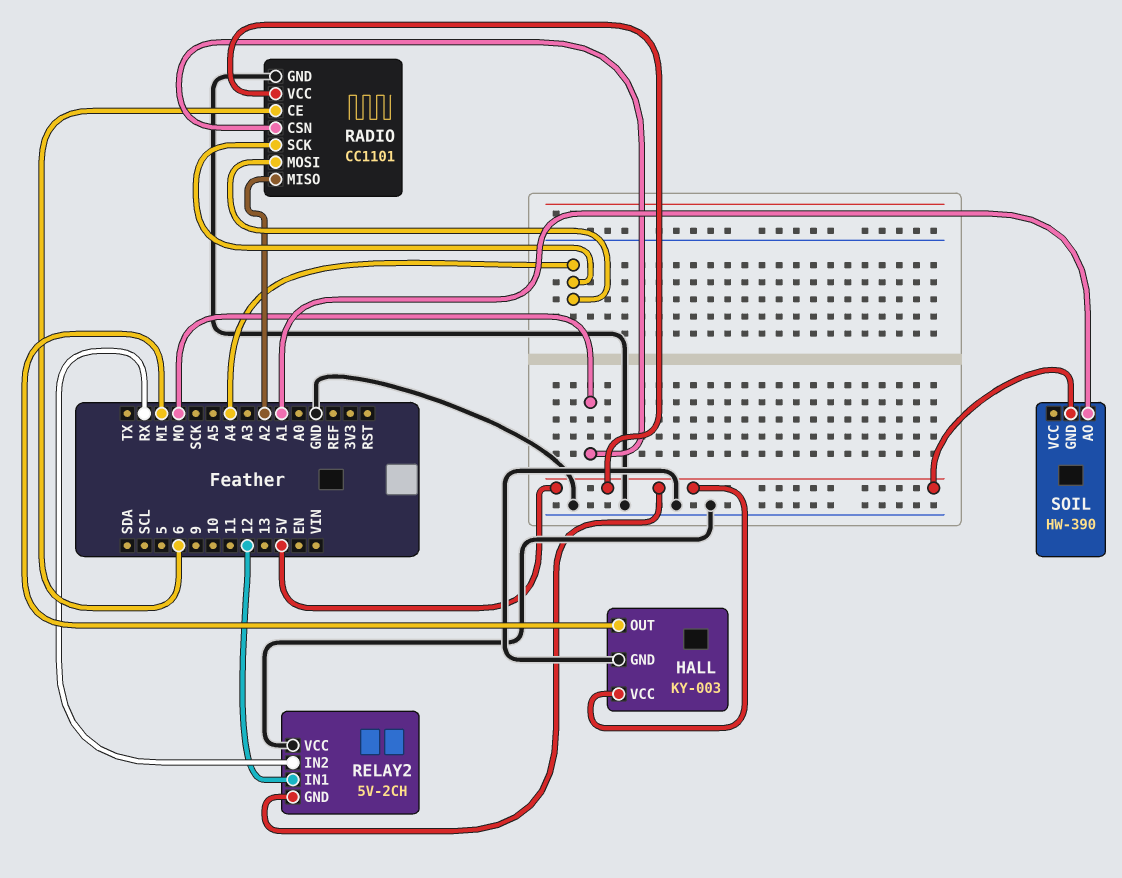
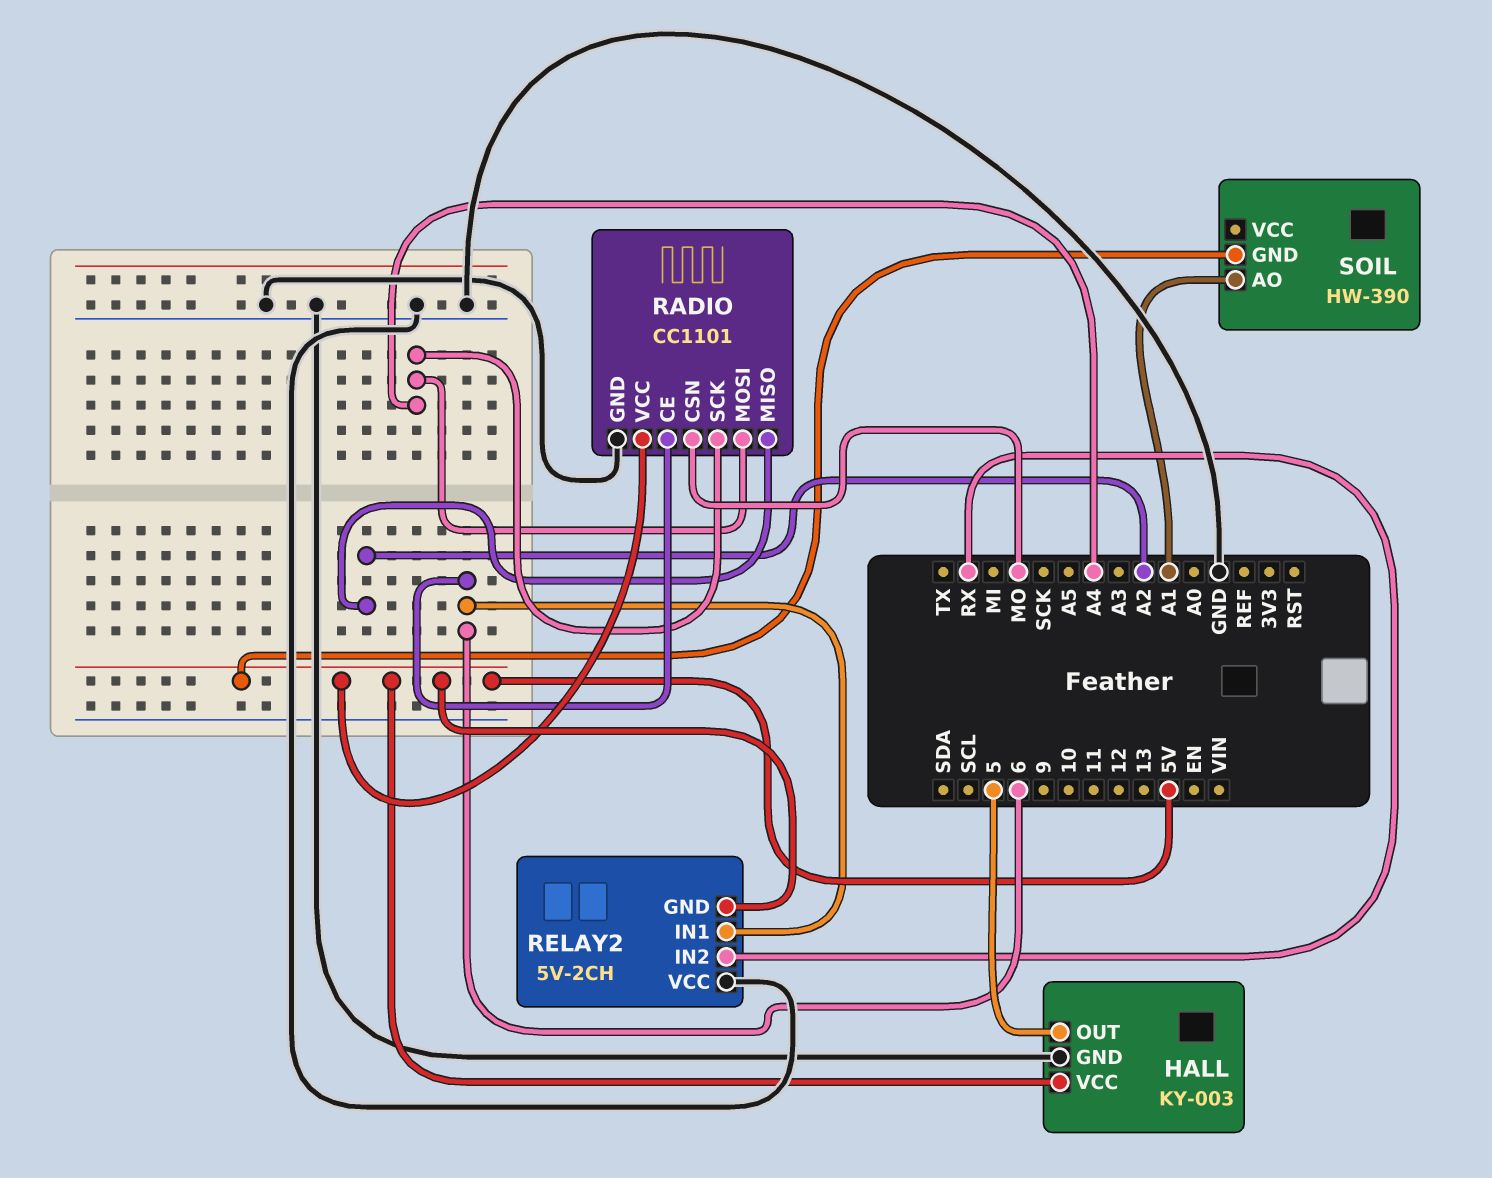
HALL pin OUT: MI -> 5
RELAY2 pin IN1: 12 -> 6

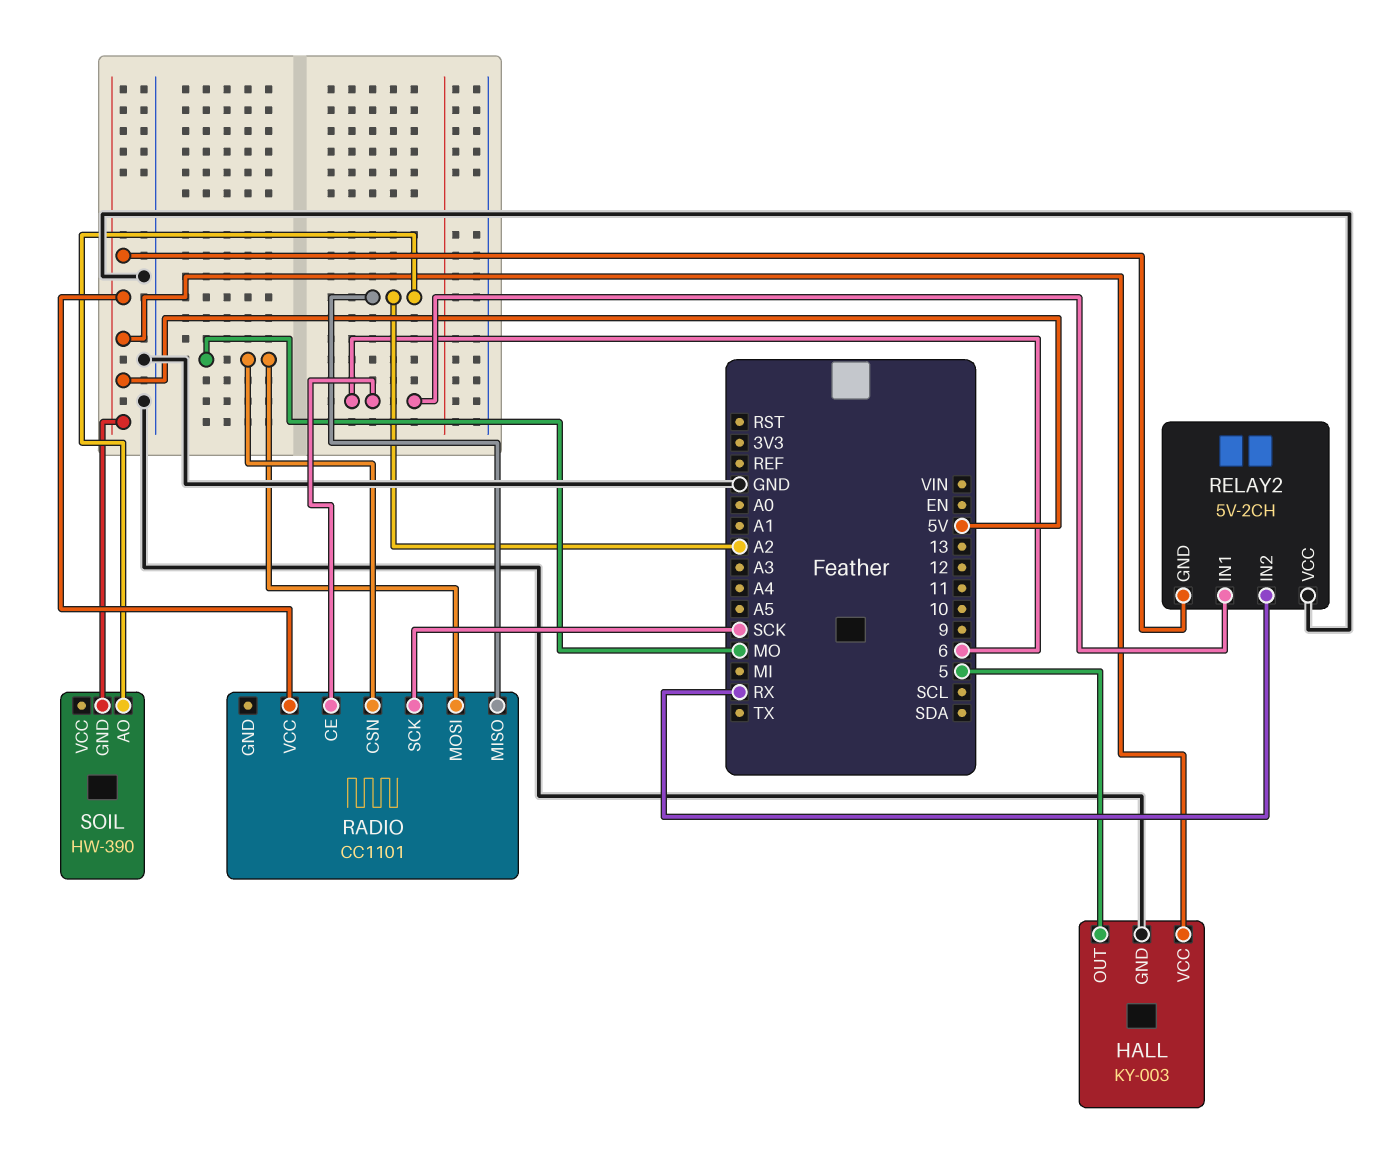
RADIO pin GND: GND -> none
RADIO pin MOSI: A4 -> MO
RADIO pin SCK: A4 -> SCK
SOIL pin AO: A1 -> A2

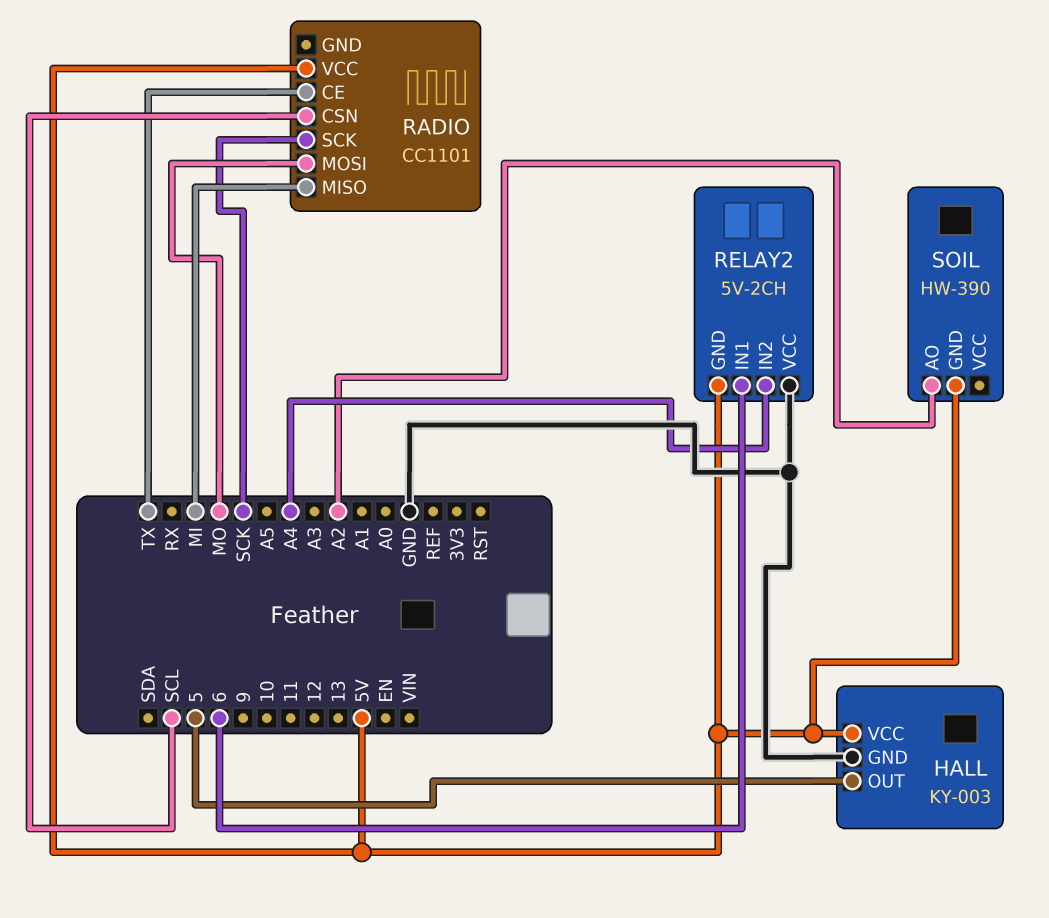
RADIO pin CE: 6 -> TX
RADIO pin CSN: MO -> SCL
RADIO pin MISO: A2 -> MI
RELAY2 pin IN2: RX -> A4

